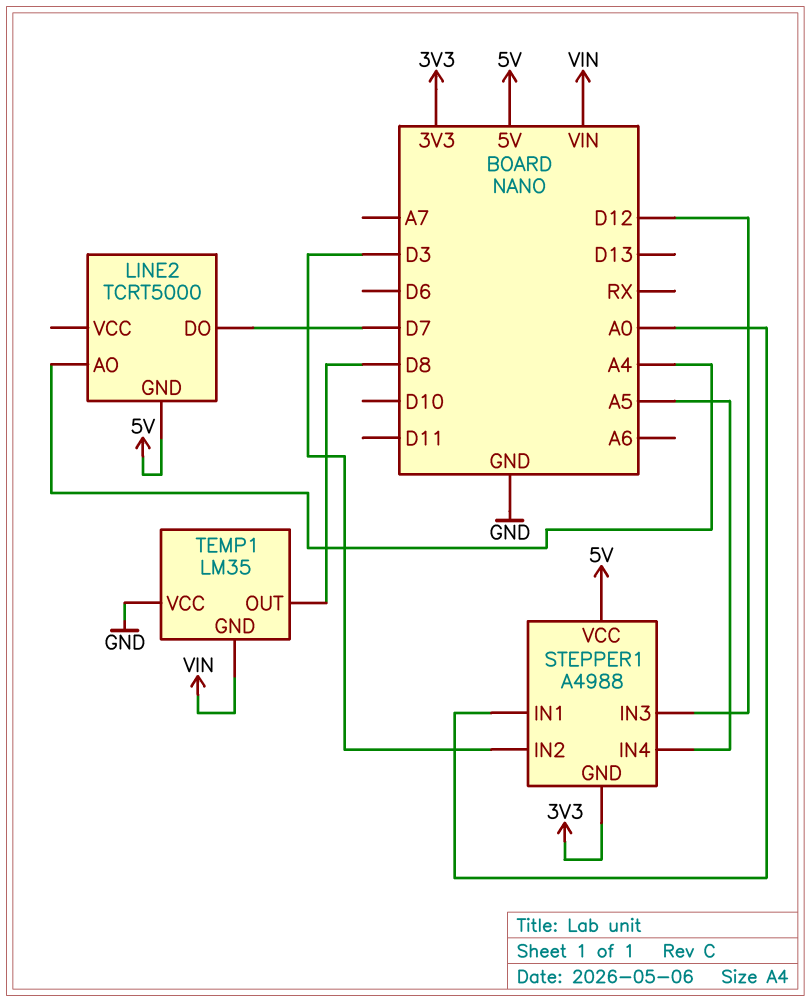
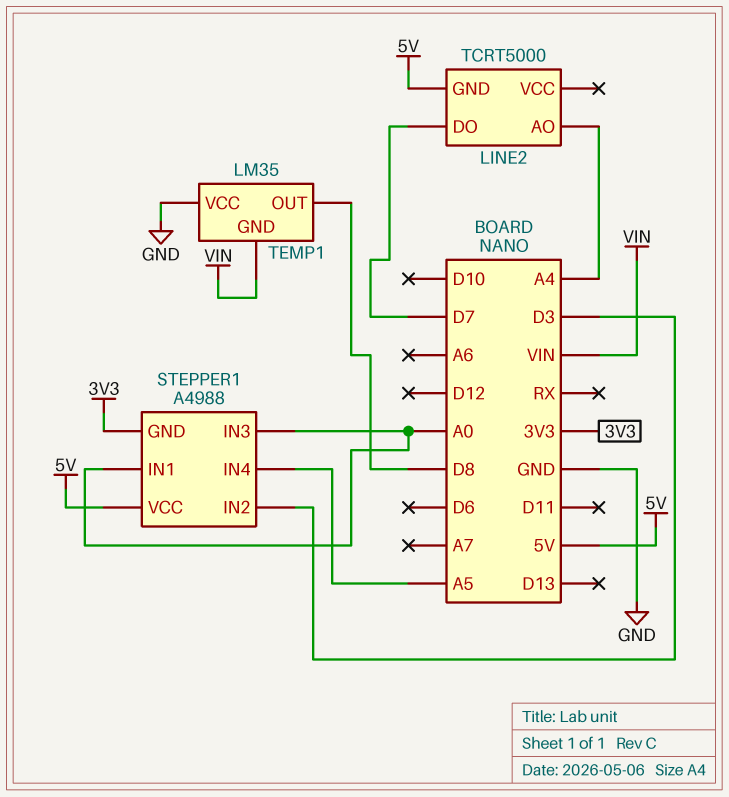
STEPPER1 pin IN3: D12 -> A0

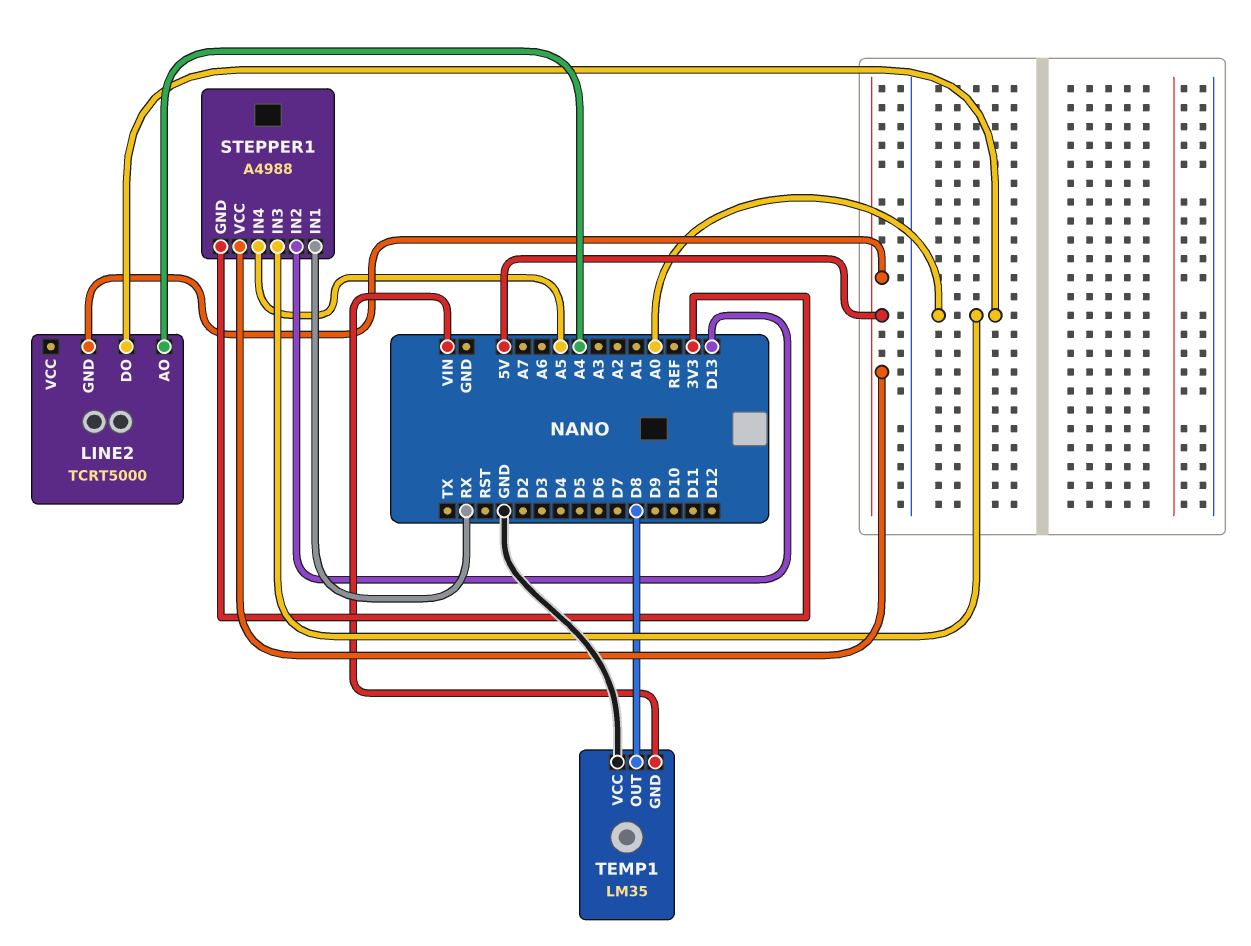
LINE2 pin DO: D7 -> A0
STEPPER1 pin IN1: A0 -> RX
STEPPER1 pin IN2: D3 -> D13

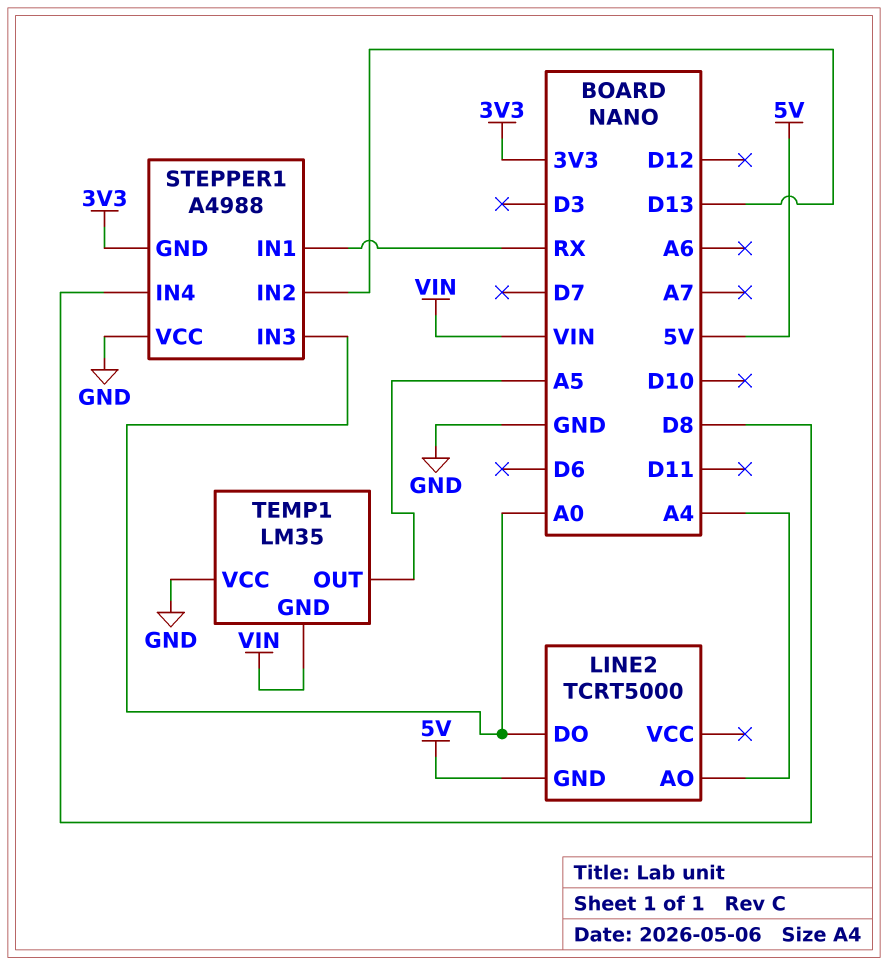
STEPPER1 pin IN4: A5 -> D8
STEPPER1 pin VCC: 5V -> GND
TEMP1 pin OUT: D8 -> A5

